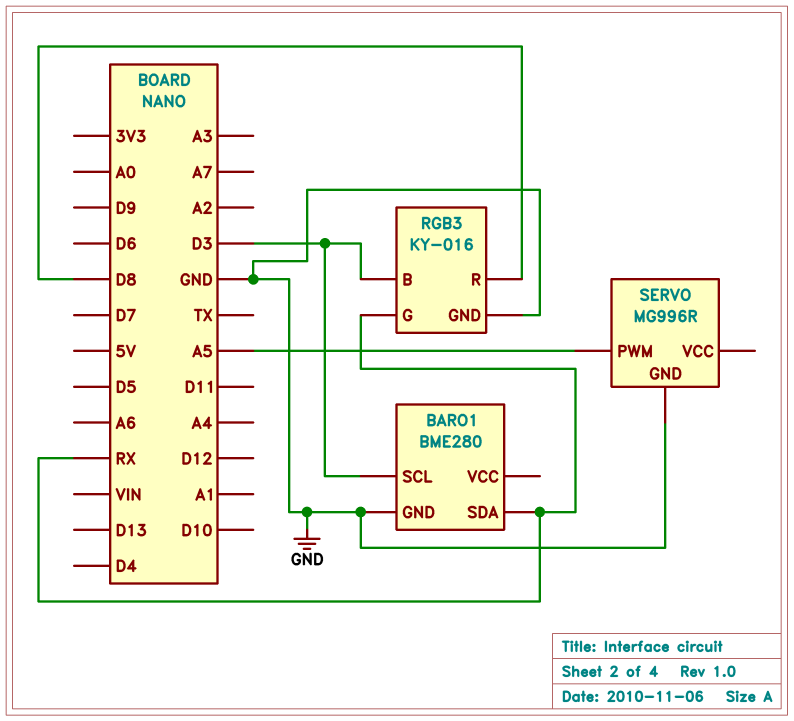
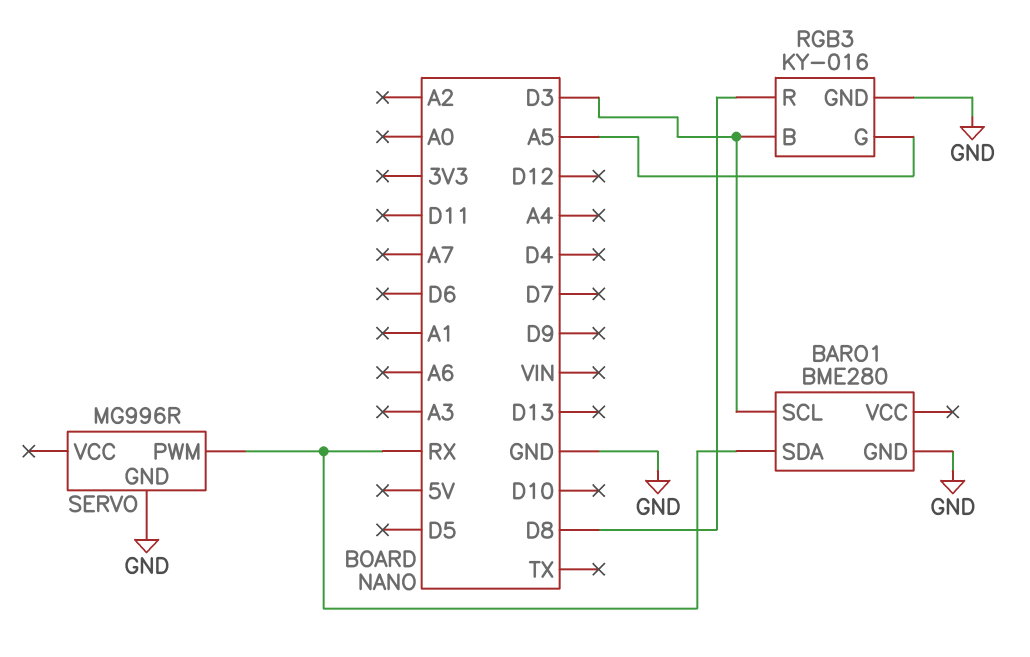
RGB3 pin G: RX -> A5
SERVO pin PWM: A5 -> RX

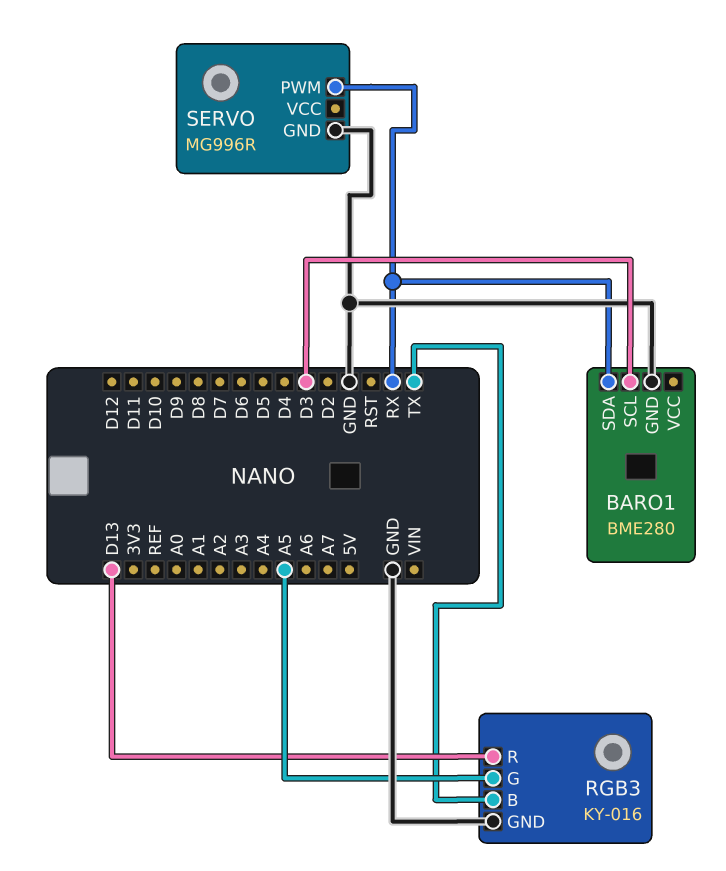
RGB3 pin B: D3 -> TX
RGB3 pin R: D8 -> D13

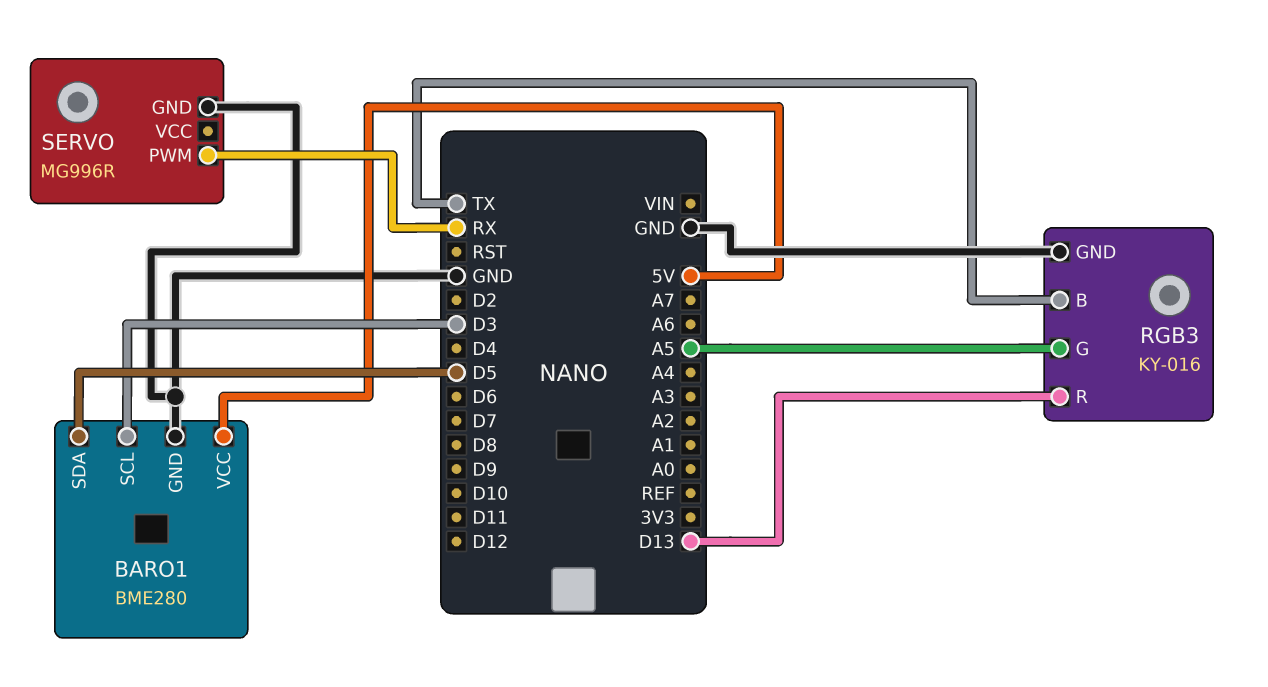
BARO1 pin SDA: RX -> D5
BARO1 pin VCC: none -> 5V

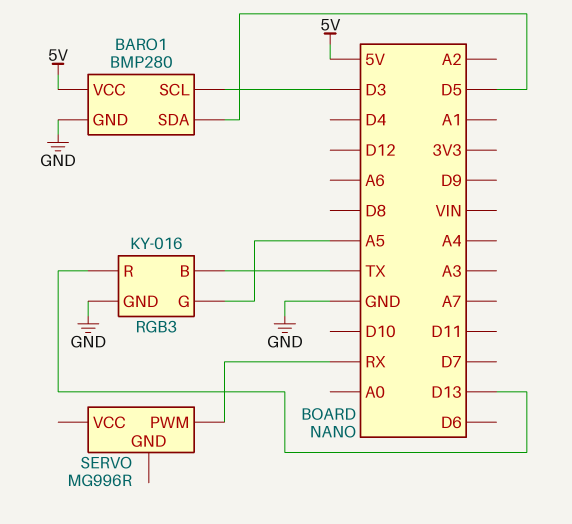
BARO1: BME280 -> BMP280
SERVO pin GND: GND -> none

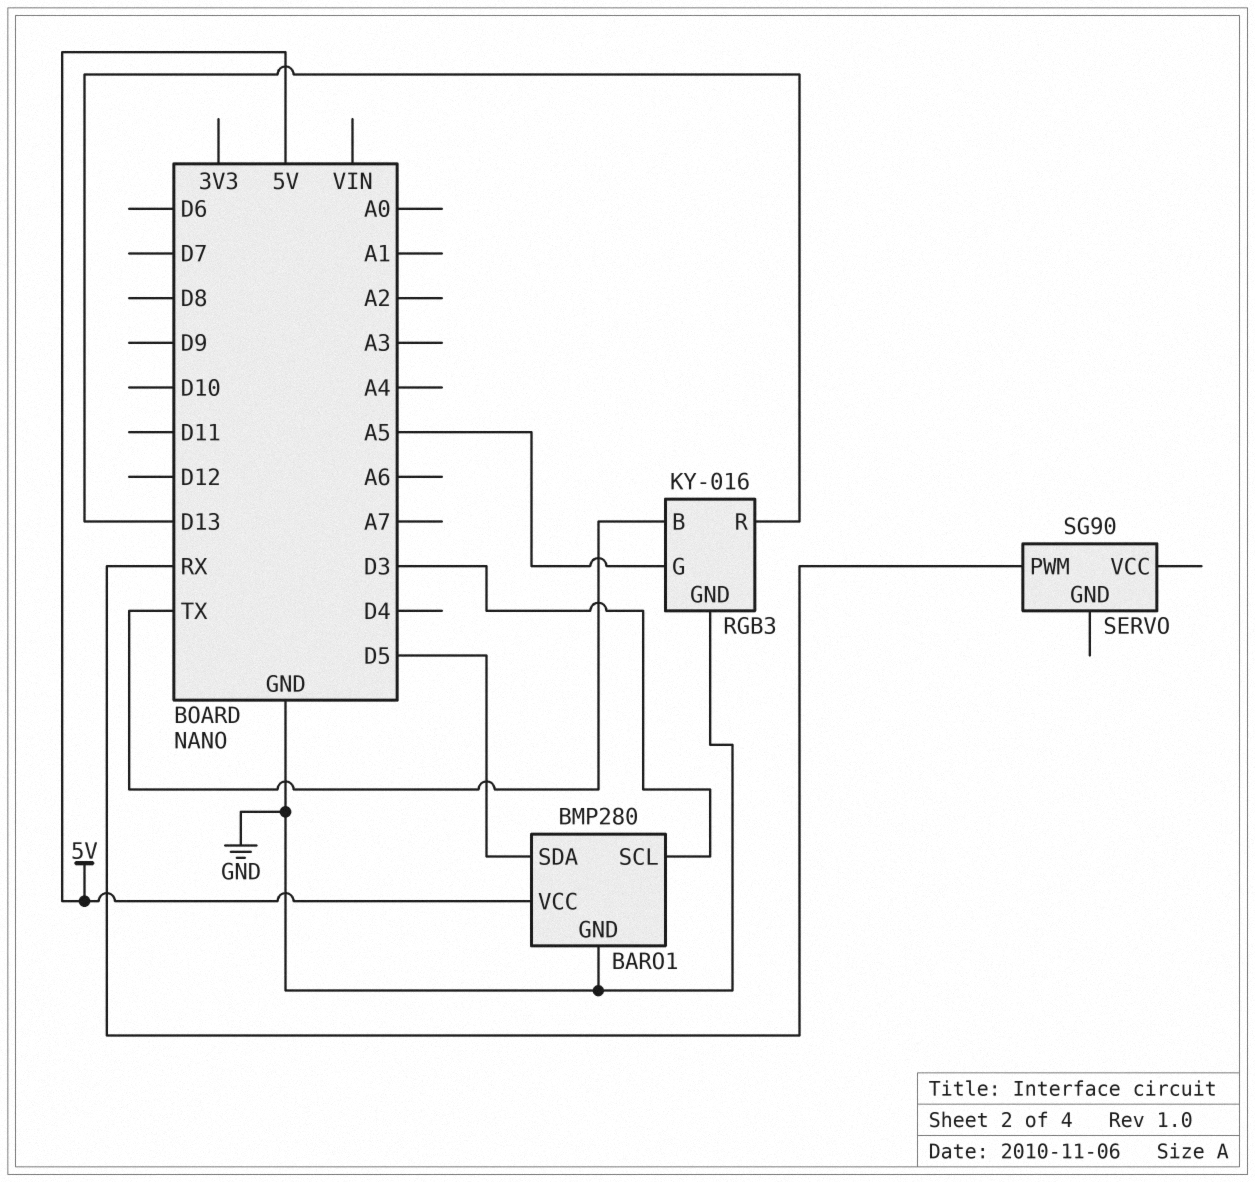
SERVO: MG996R -> SG90

